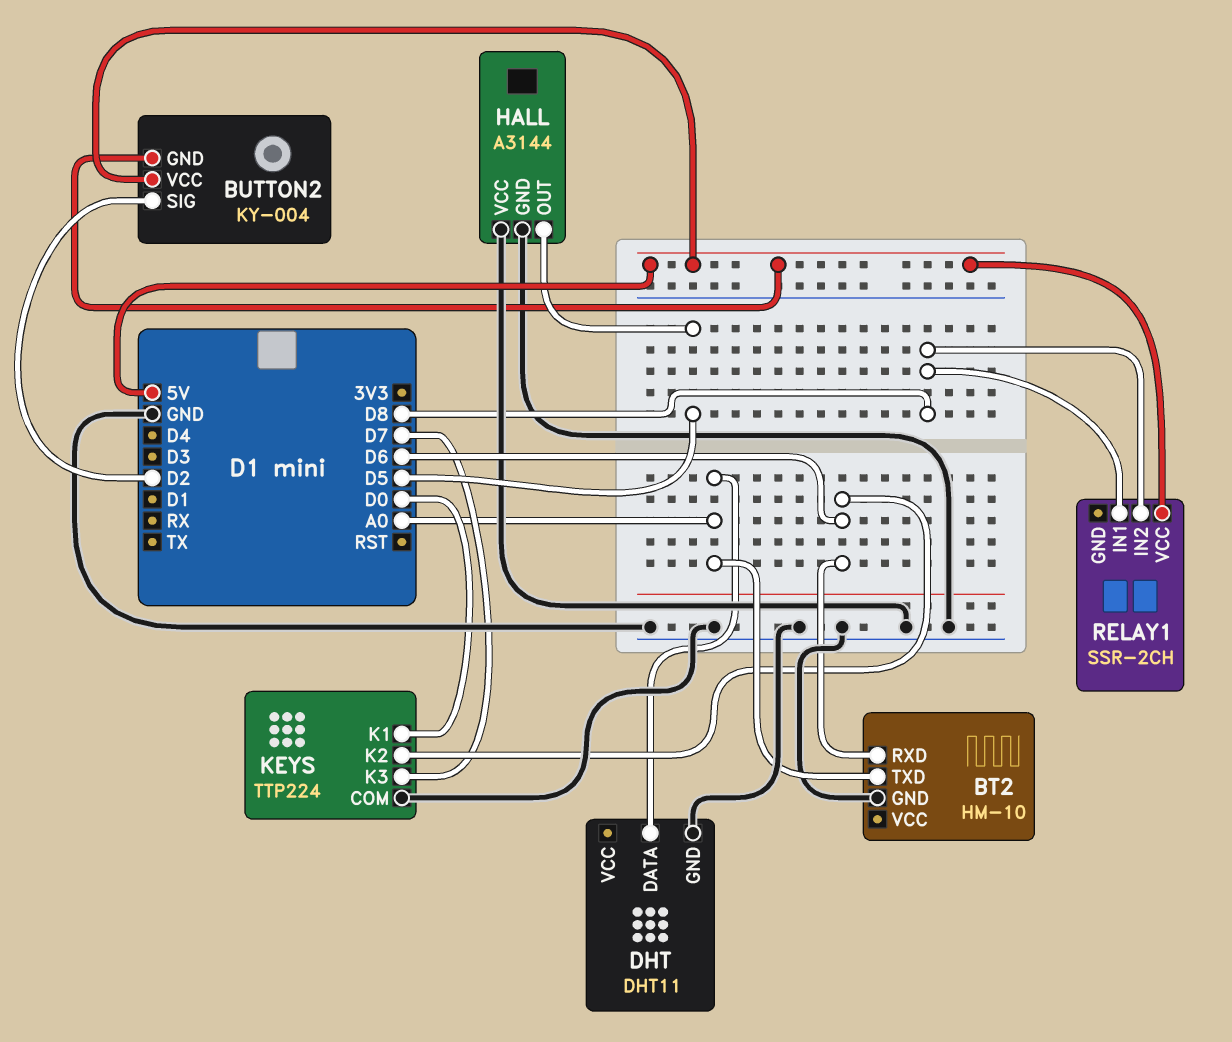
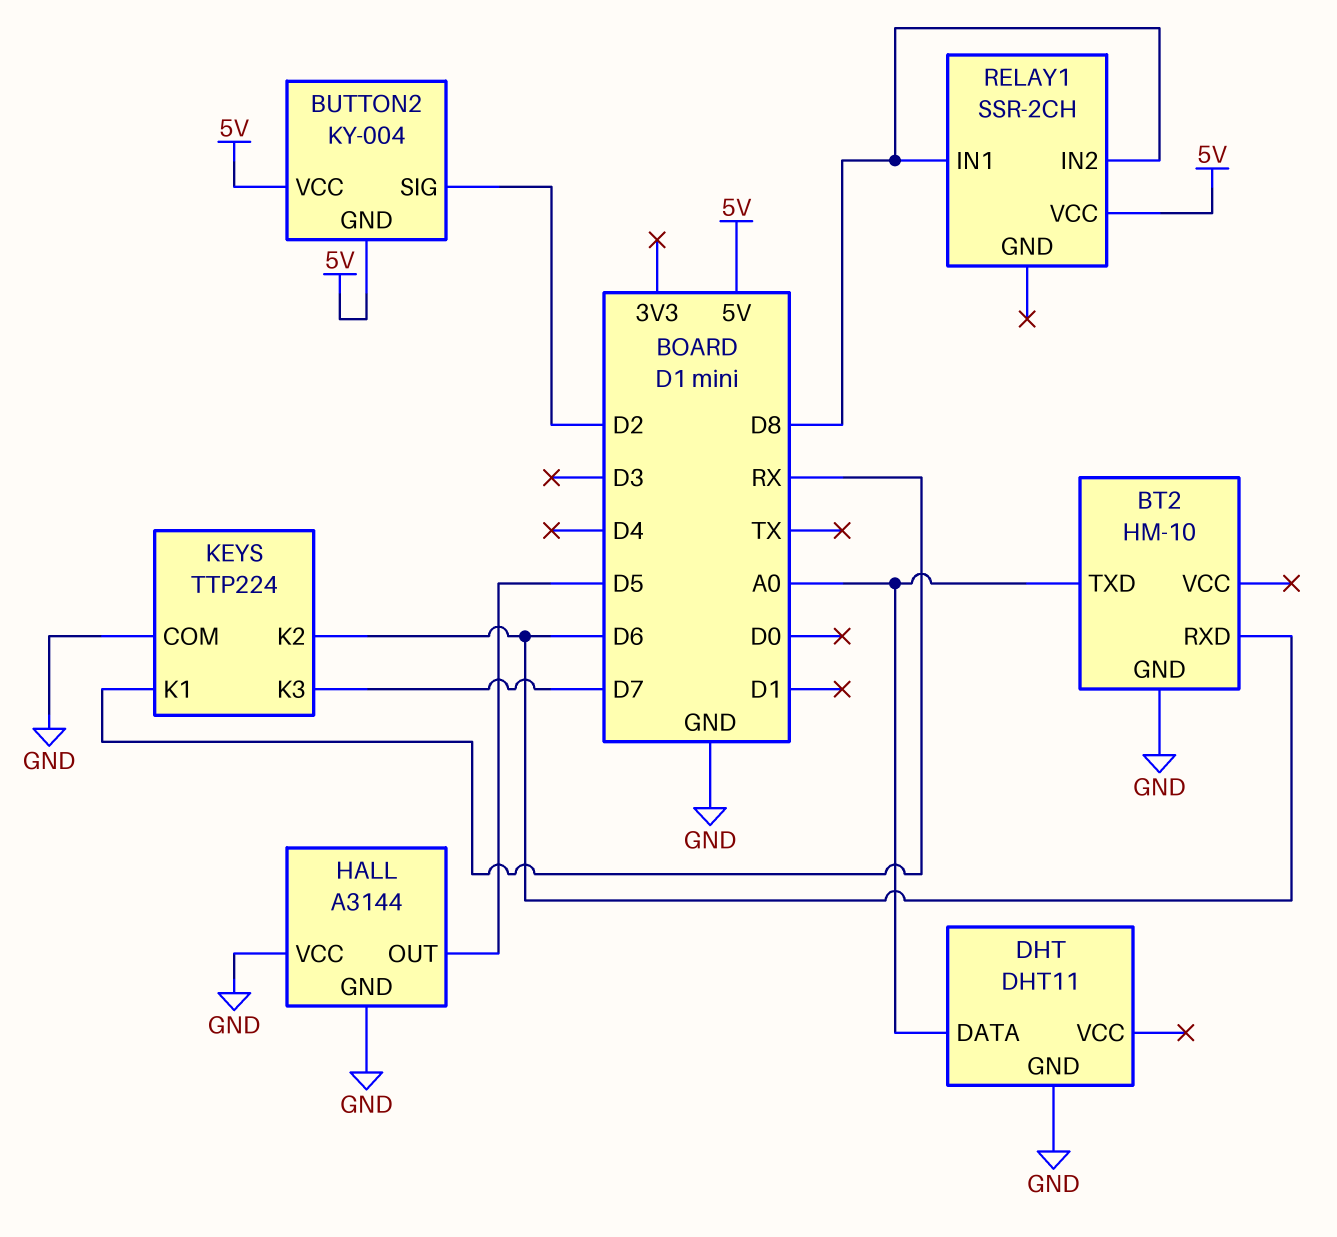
KEYS pin K1: D0 -> RX

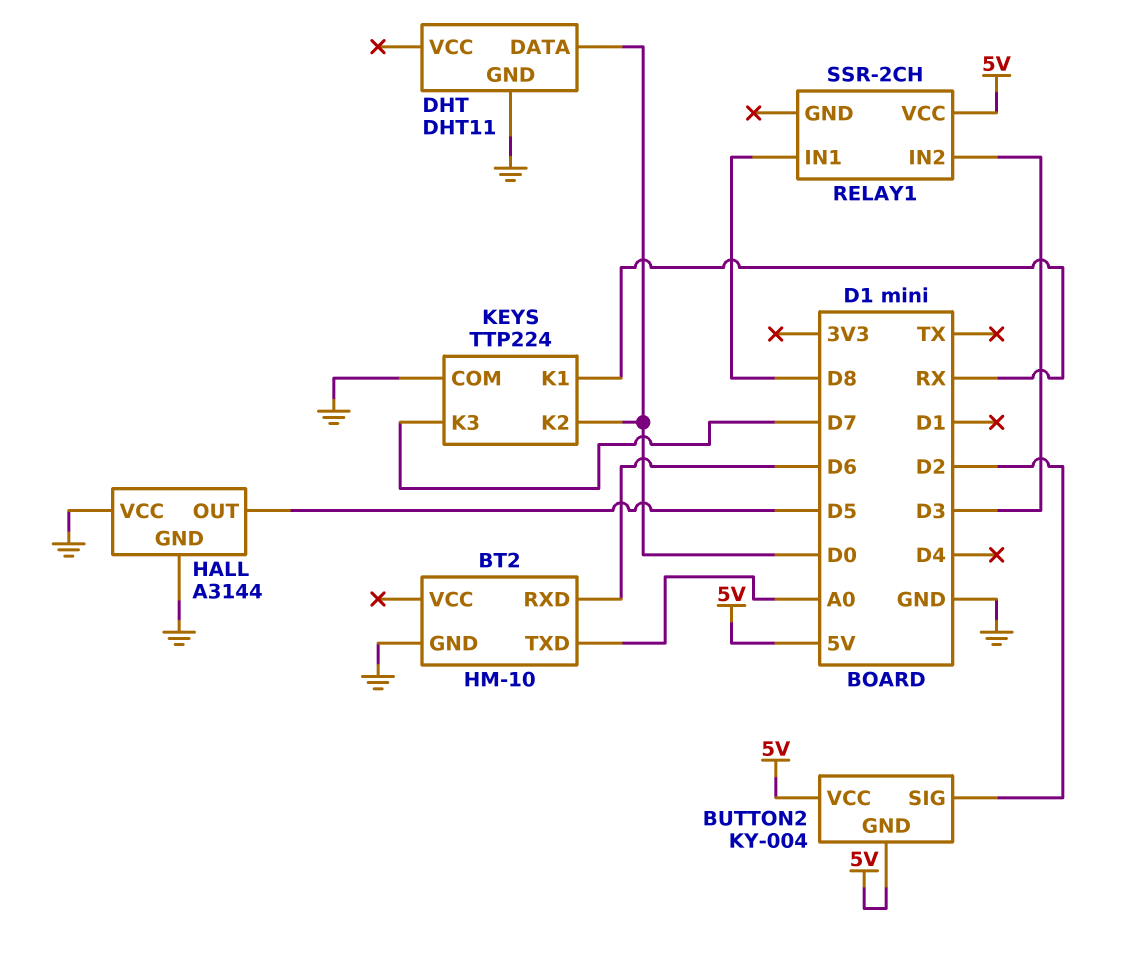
DHT pin DATA: A0 -> D0
KEYS pin K2: D6 -> D0
RELAY1 pin IN2: D8 -> D3

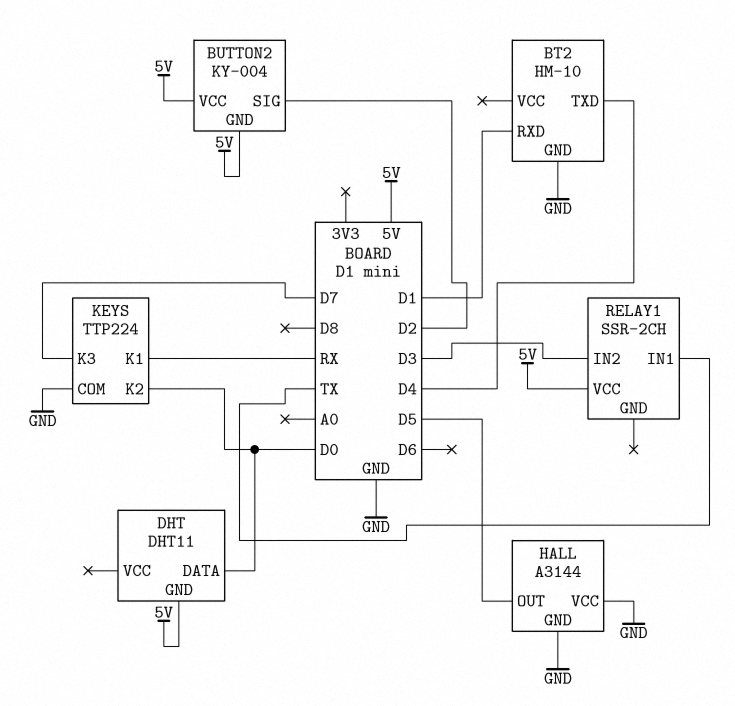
BT2 pin RXD: D6 -> D1
BT2 pin TXD: A0 -> D4
DHT pin GND: GND -> 5V
RELAY1 pin IN1: D8 -> TX

